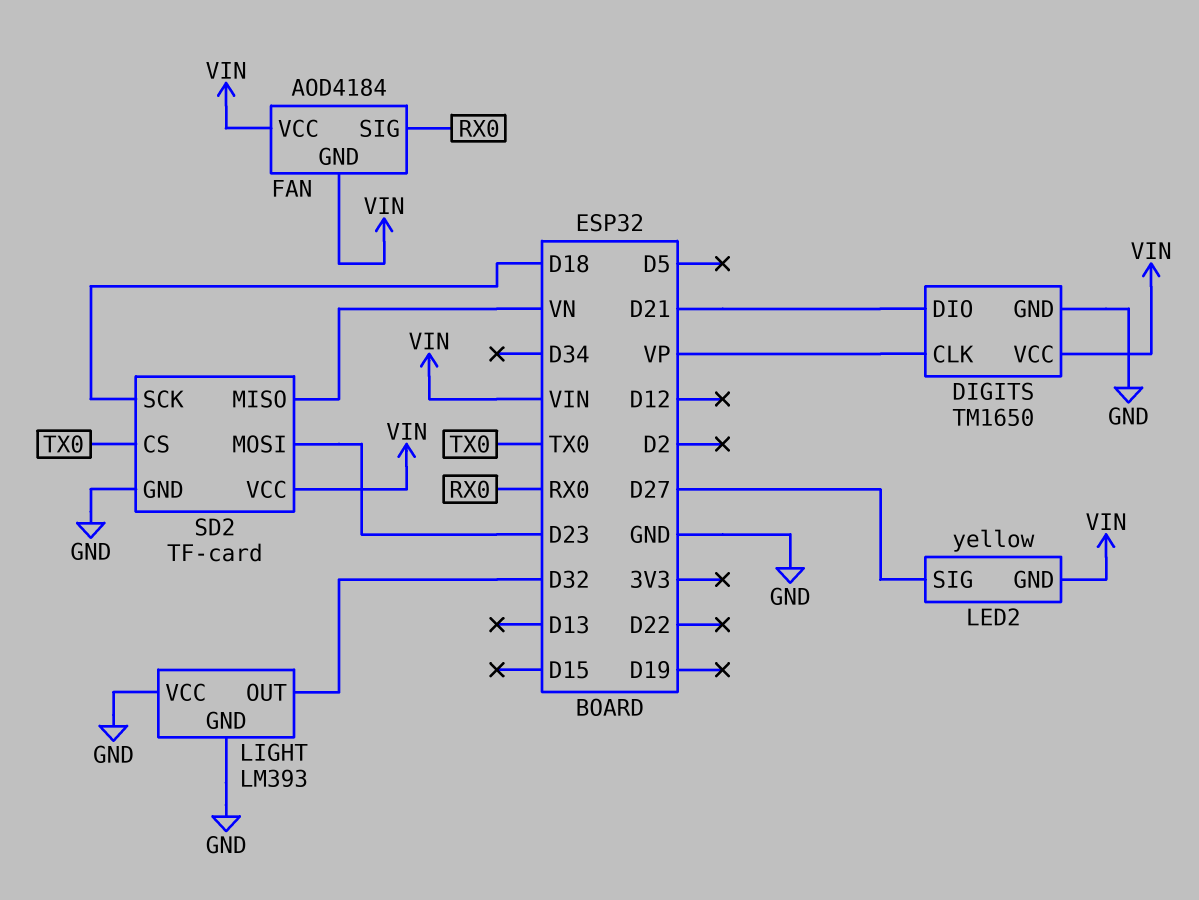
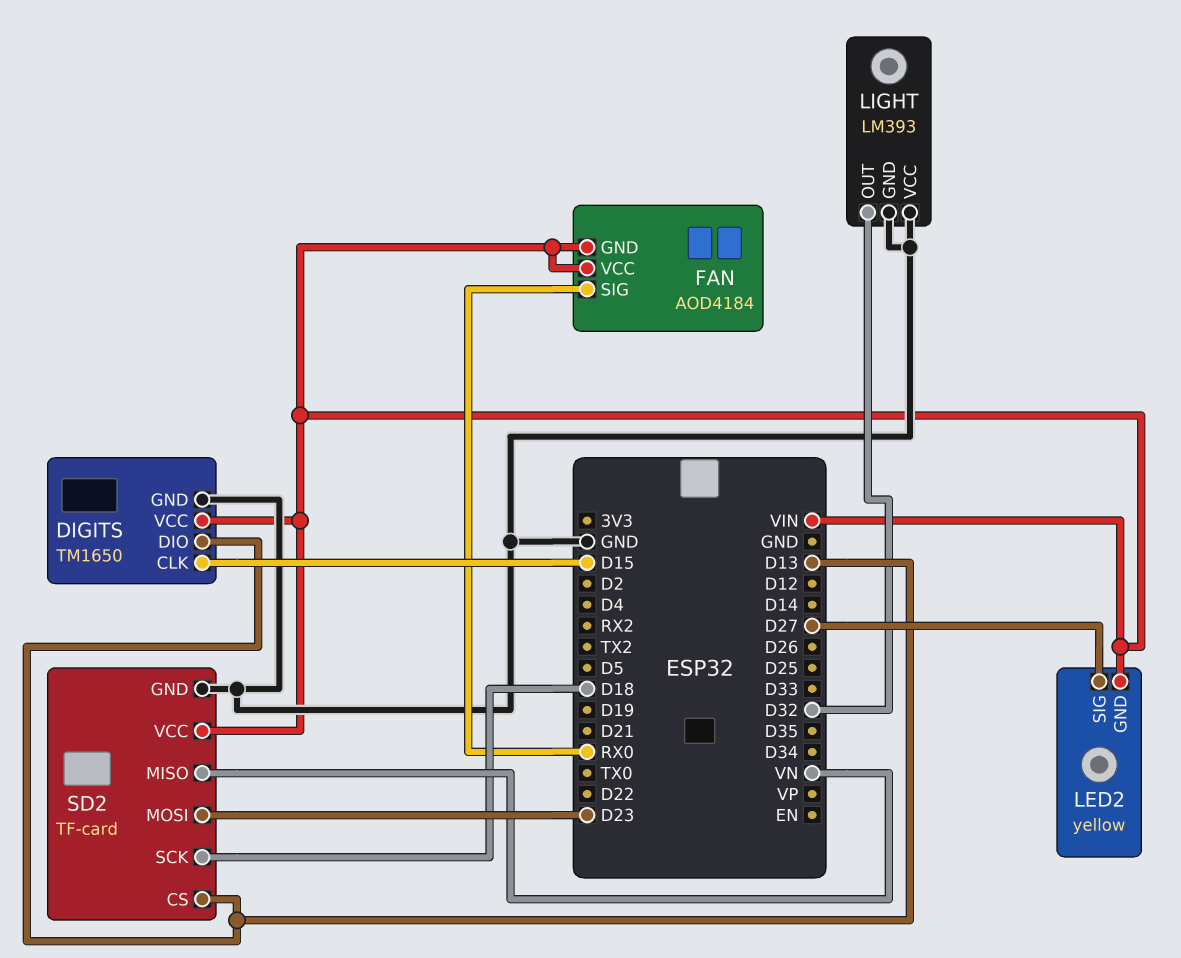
DIGITS pin CLK: VP -> D15
DIGITS pin DIO: D21 -> D13
SD2 pin CS: TX0 -> D13

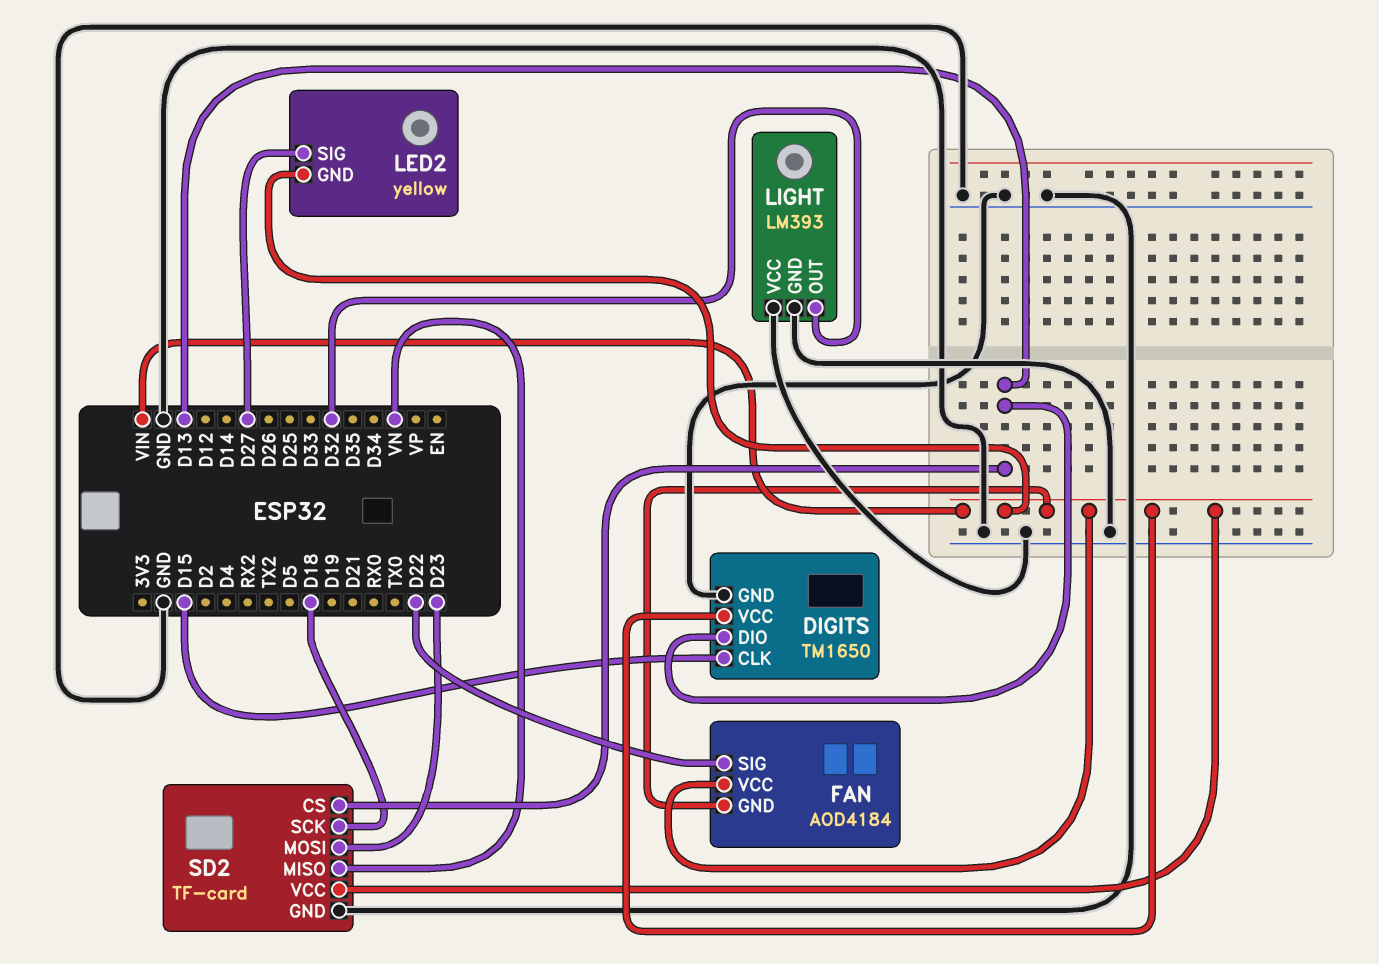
FAN pin SIG: RX0 -> D22

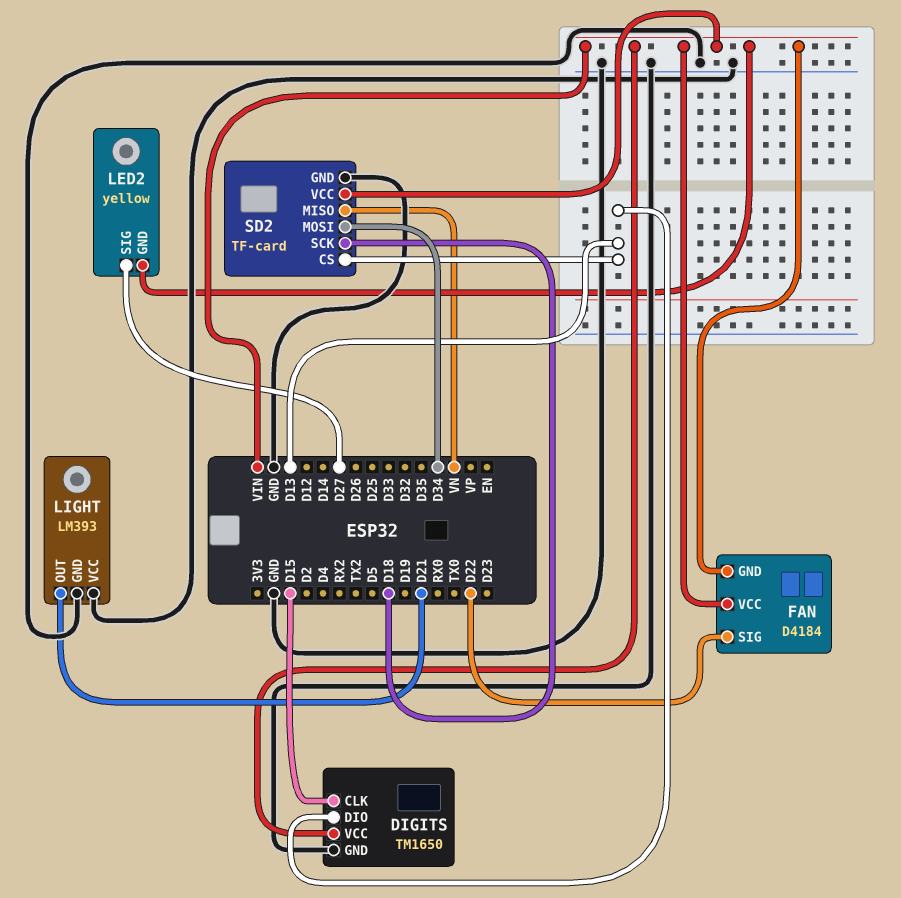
FAN: AOD4184 -> D4184
LIGHT pin OUT: D32 -> D21
SD2 pin MOSI: D23 -> D34

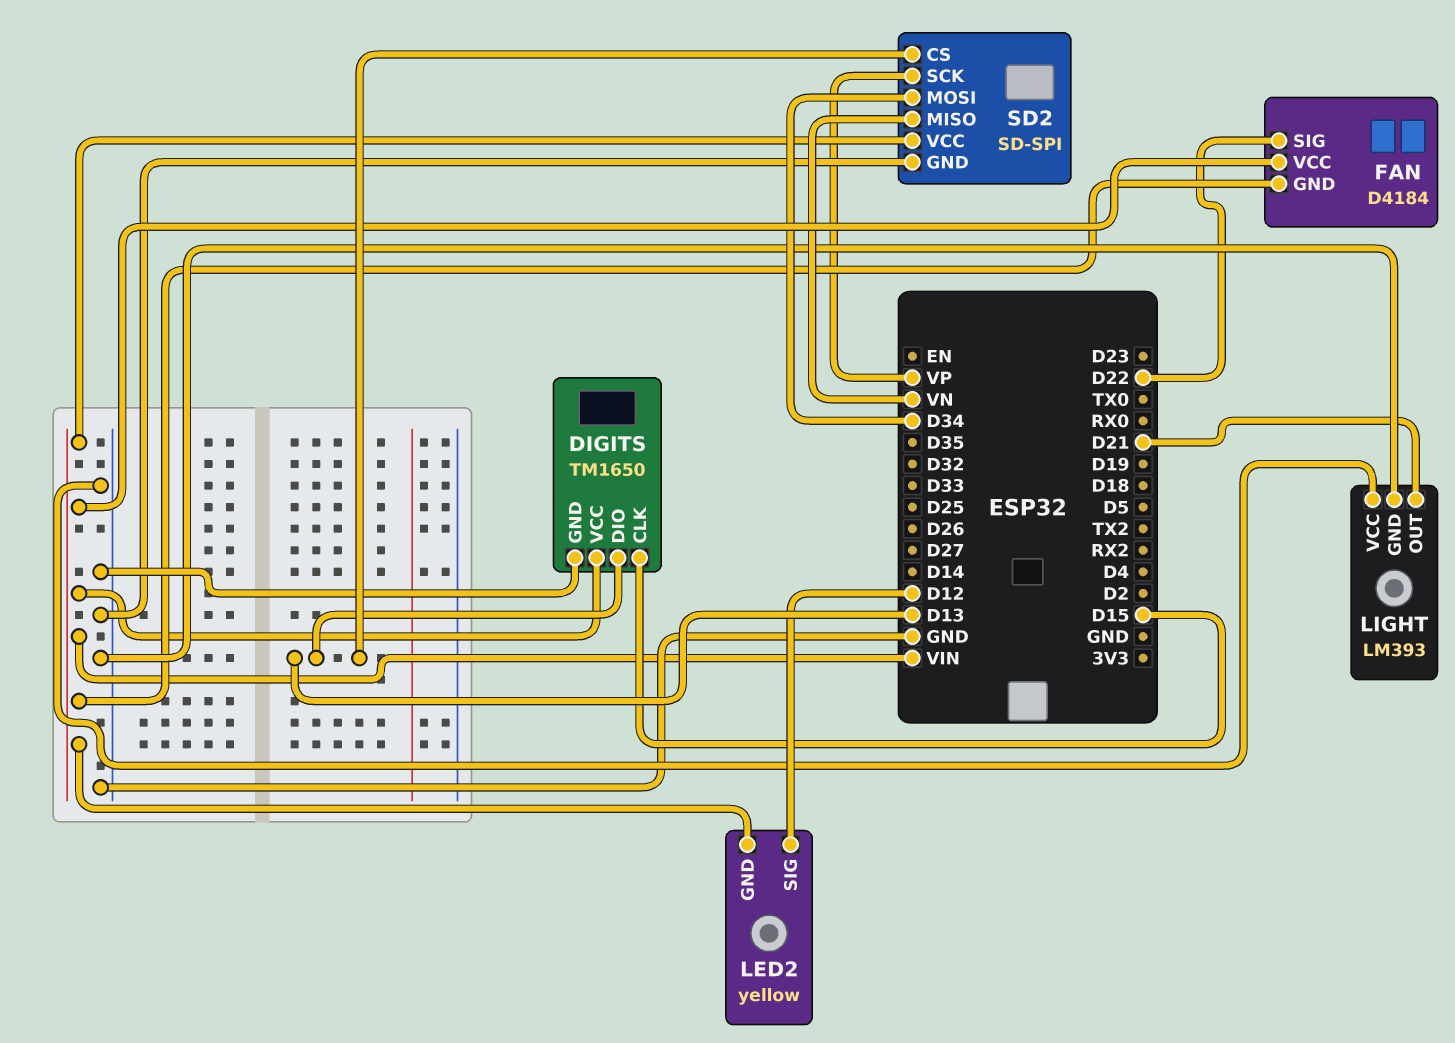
LED2 pin SIG: D27 -> D12
SD2: TF-card -> SD-SPI
SD2 pin SCK: D18 -> VP

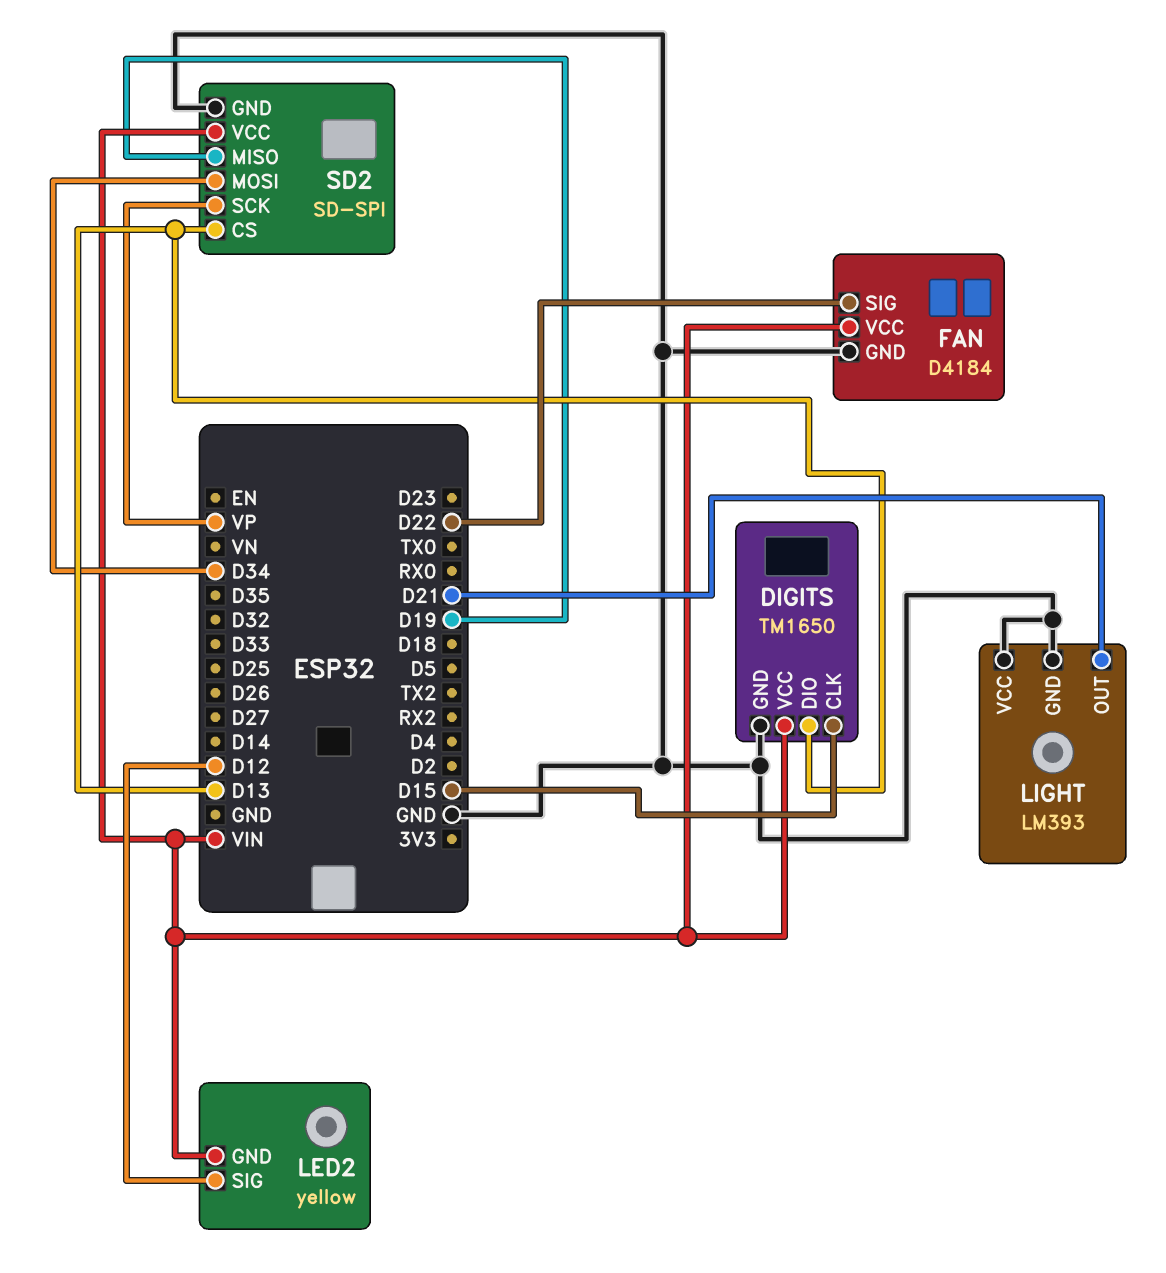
FAN pin GND: VIN -> GND
SD2 pin MISO: VN -> D19

